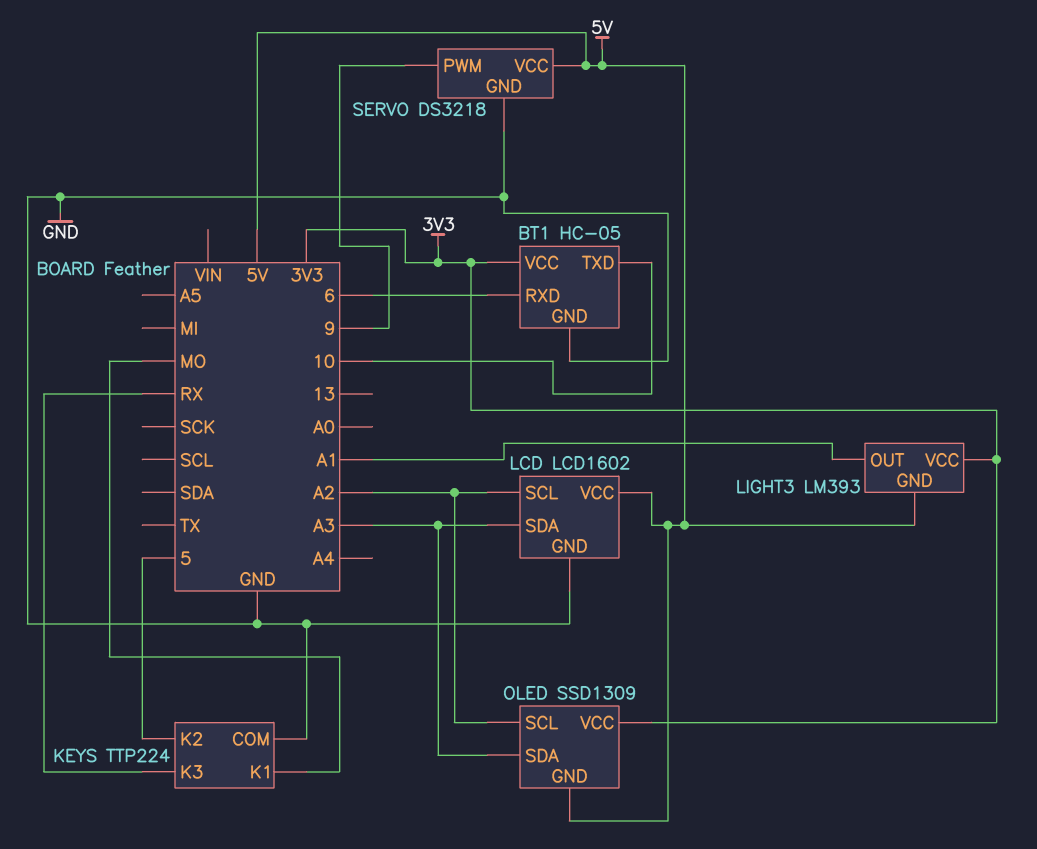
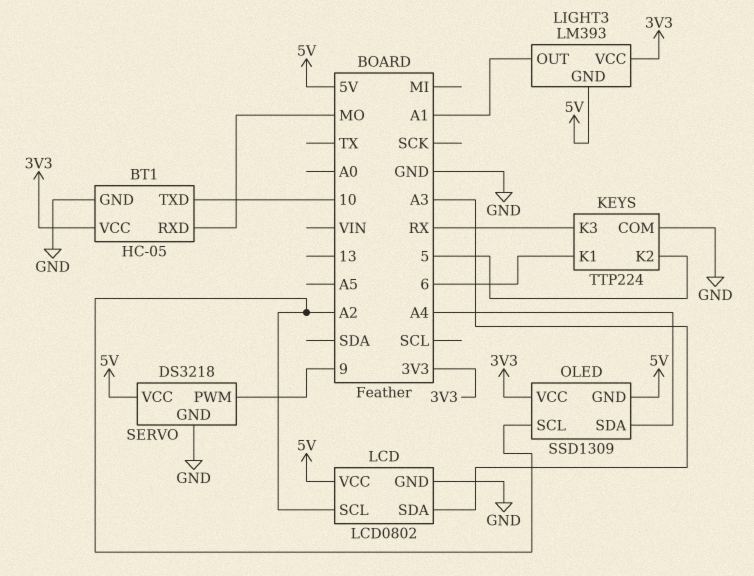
BT1 pin RXD: 6 -> MO
KEYS pin K1: MO -> 6
LCD: LCD1602 -> LCD0802
OLED pin SDA: A3 -> A4

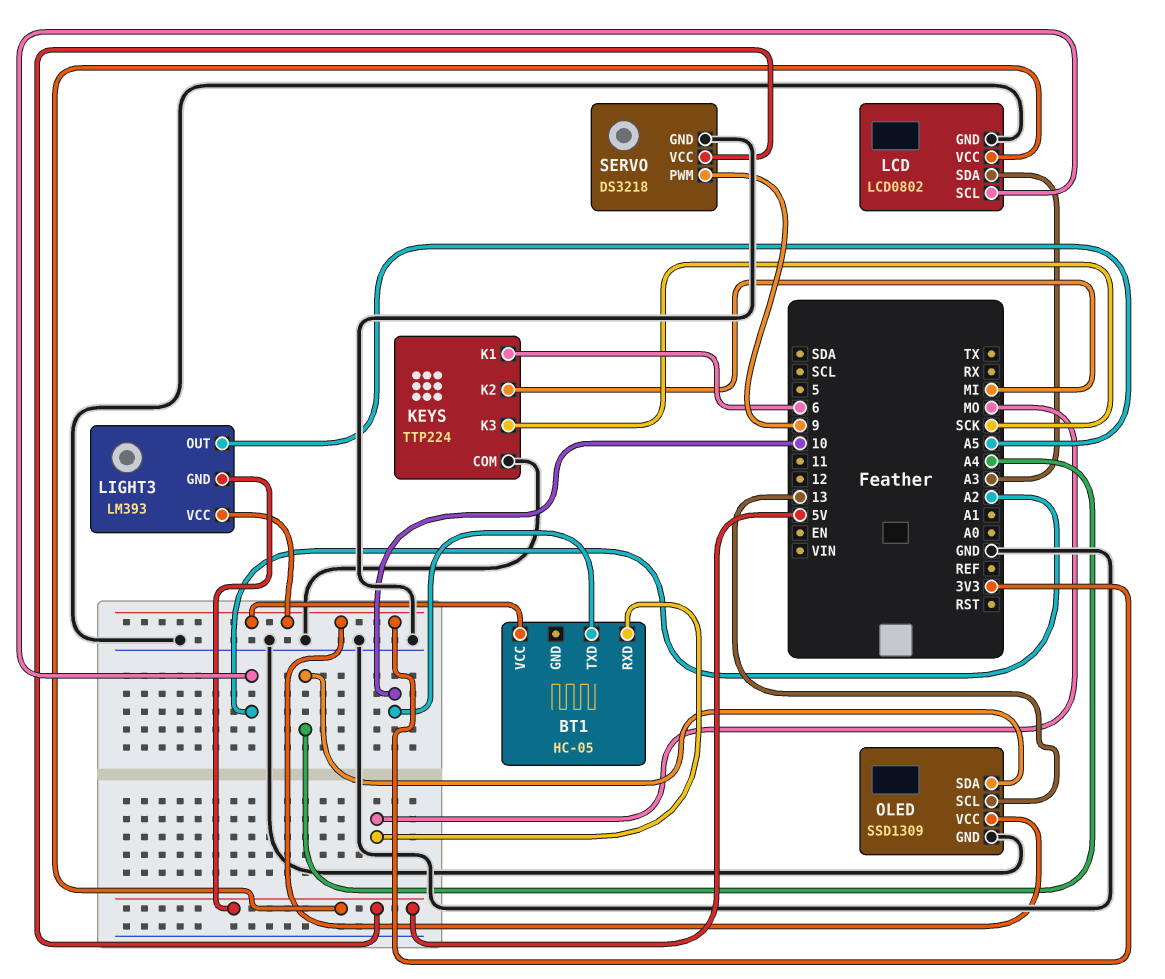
BT1 pin GND: GND -> none
KEYS pin K2: 5 -> MI
KEYS pin K3: RX -> SCK
LIGHT3 pin OUT: A1 -> A5
OLED pin GND: 5V -> GND
OLED pin SCL: A2 -> 13

